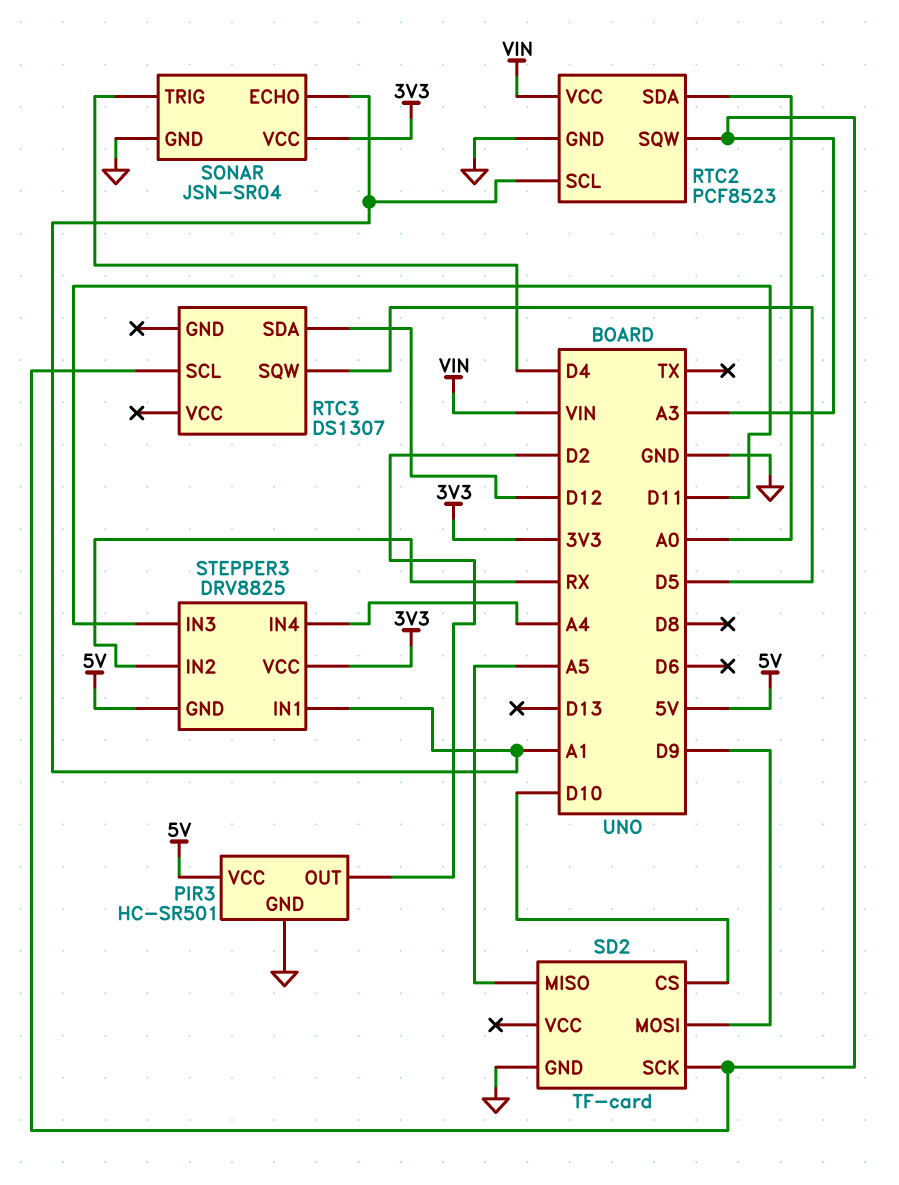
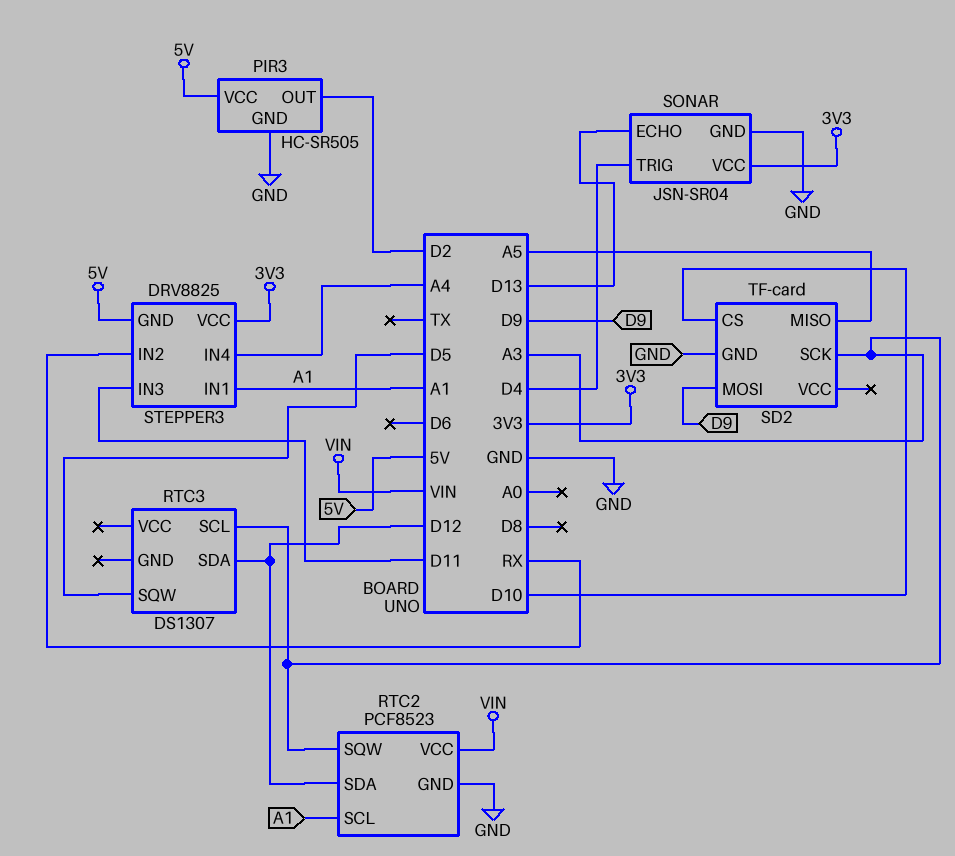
PIR3: HC-SR501 -> HC-SR505
RTC2 pin SDA: A0 -> D12
SONAR pin ECHO: A1 -> D13

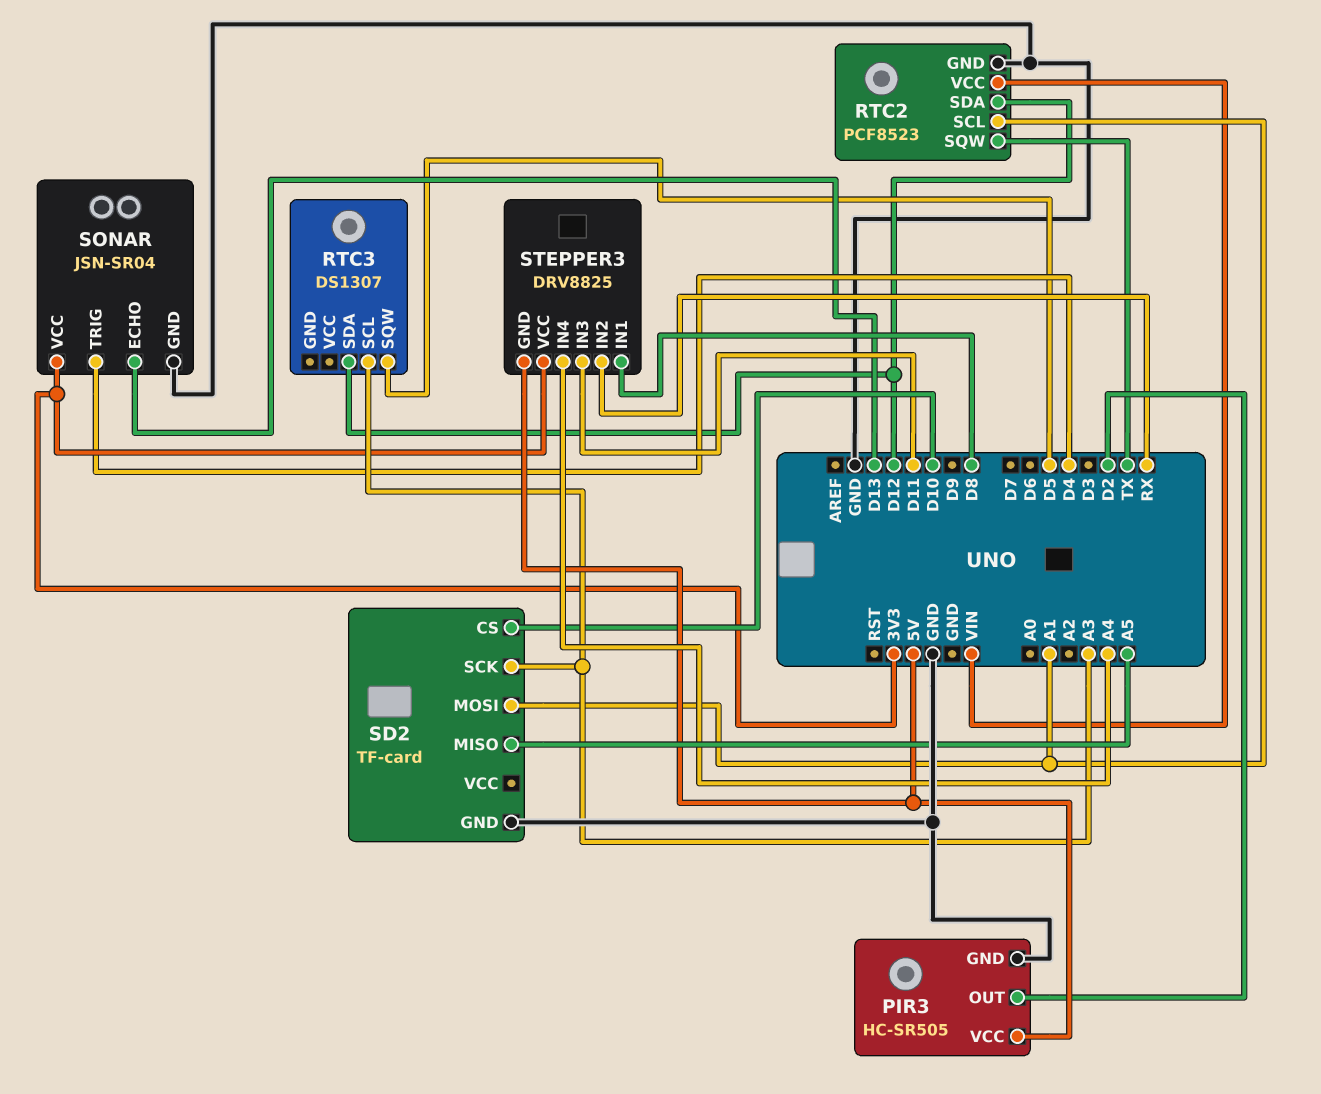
RTC2 pin SQW: A3 -> TX
SD2 pin MOSI: D9 -> A1
STEPPER3 pin IN1: A1 -> D8

